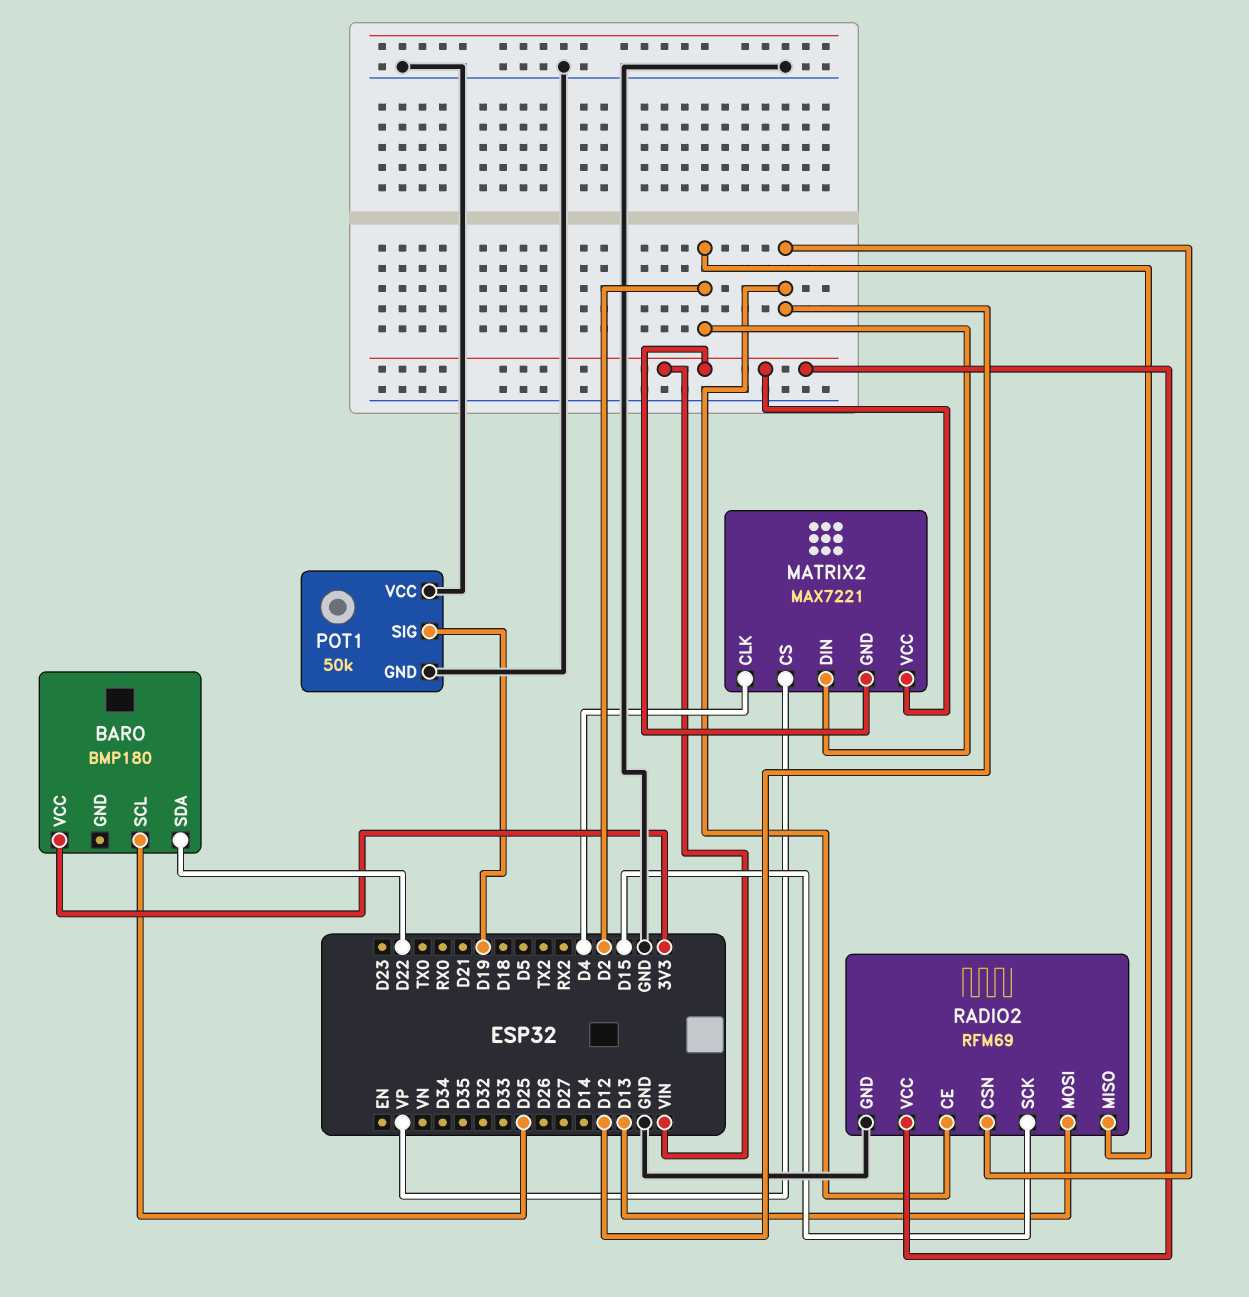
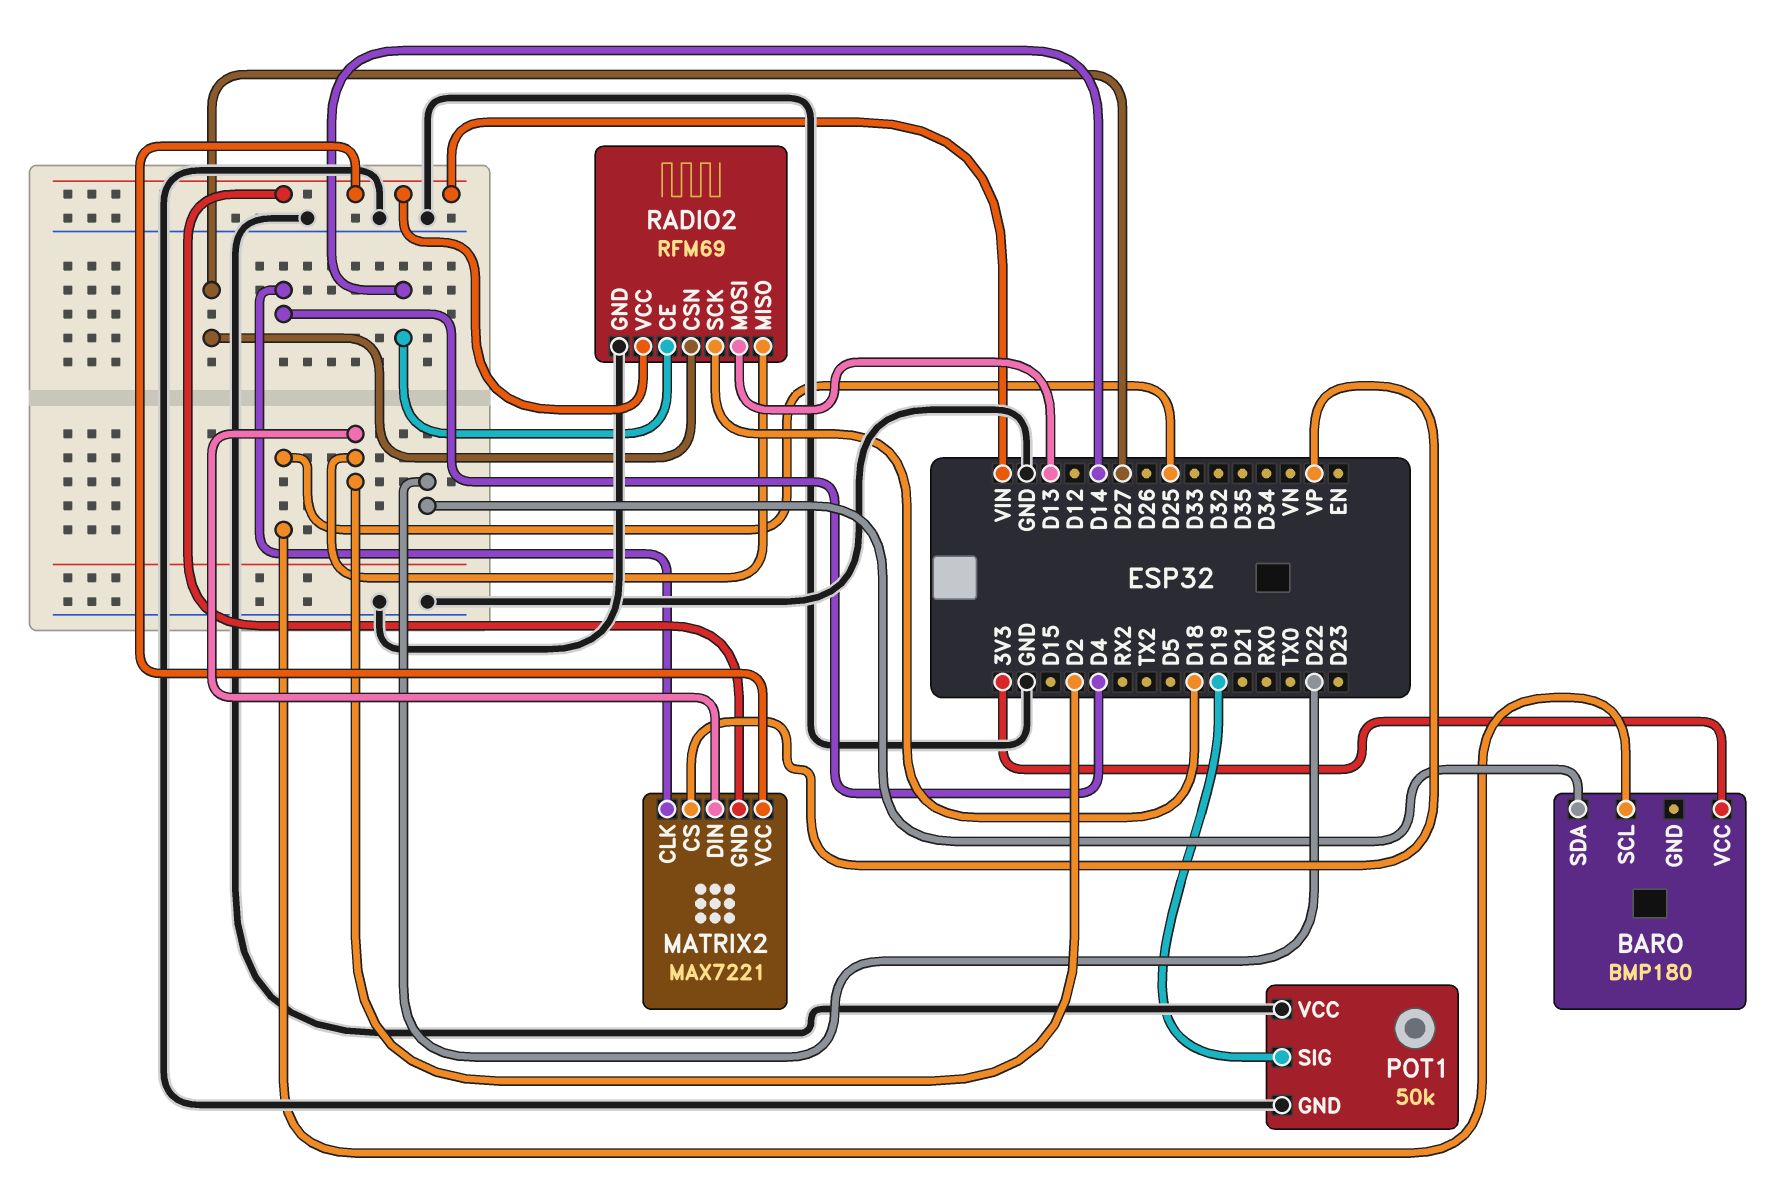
RADIO2 pin CE: D12 -> D14
RADIO2 pin CSN: D12 -> D27
RADIO2 pin SCK: D15 -> D18

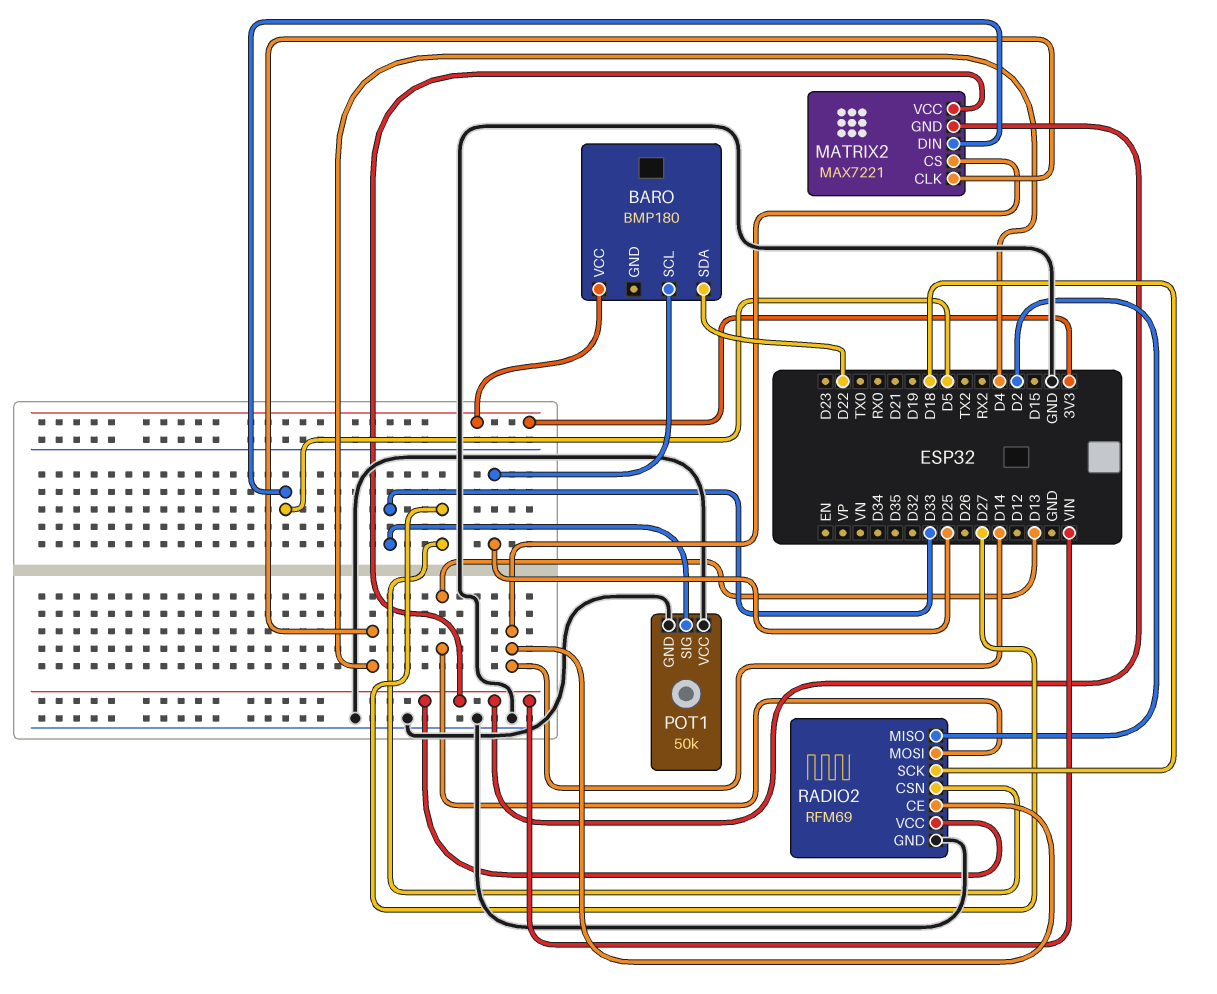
MATRIX2 pin CS: VP -> D14
MATRIX2 pin DIN: D2 -> D5
POT1 pin SIG: D19 -> D33

